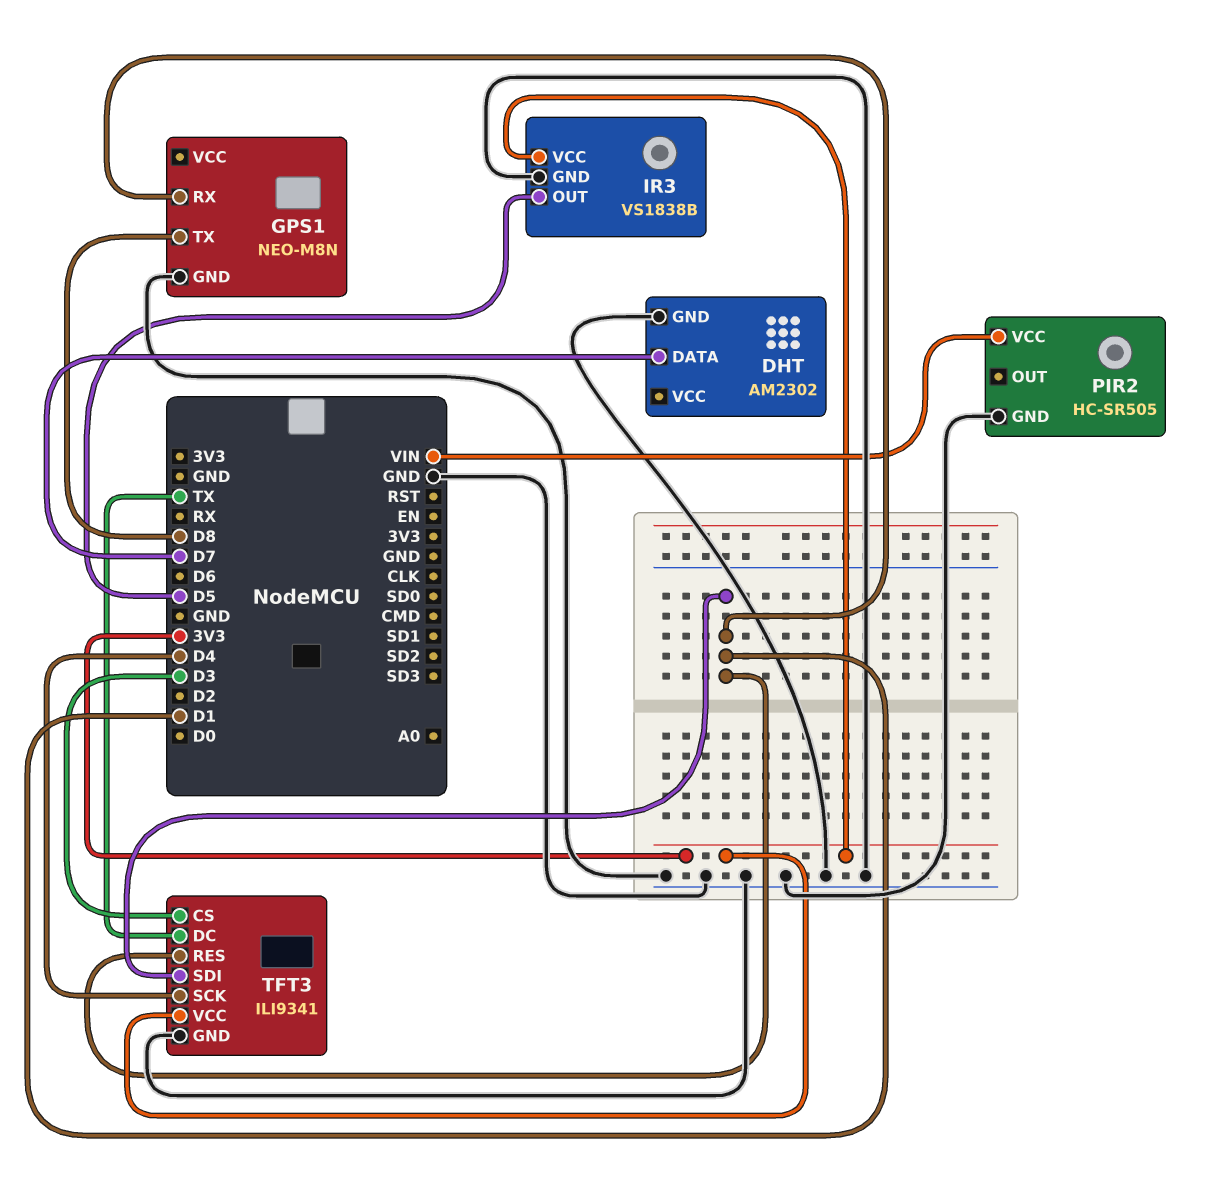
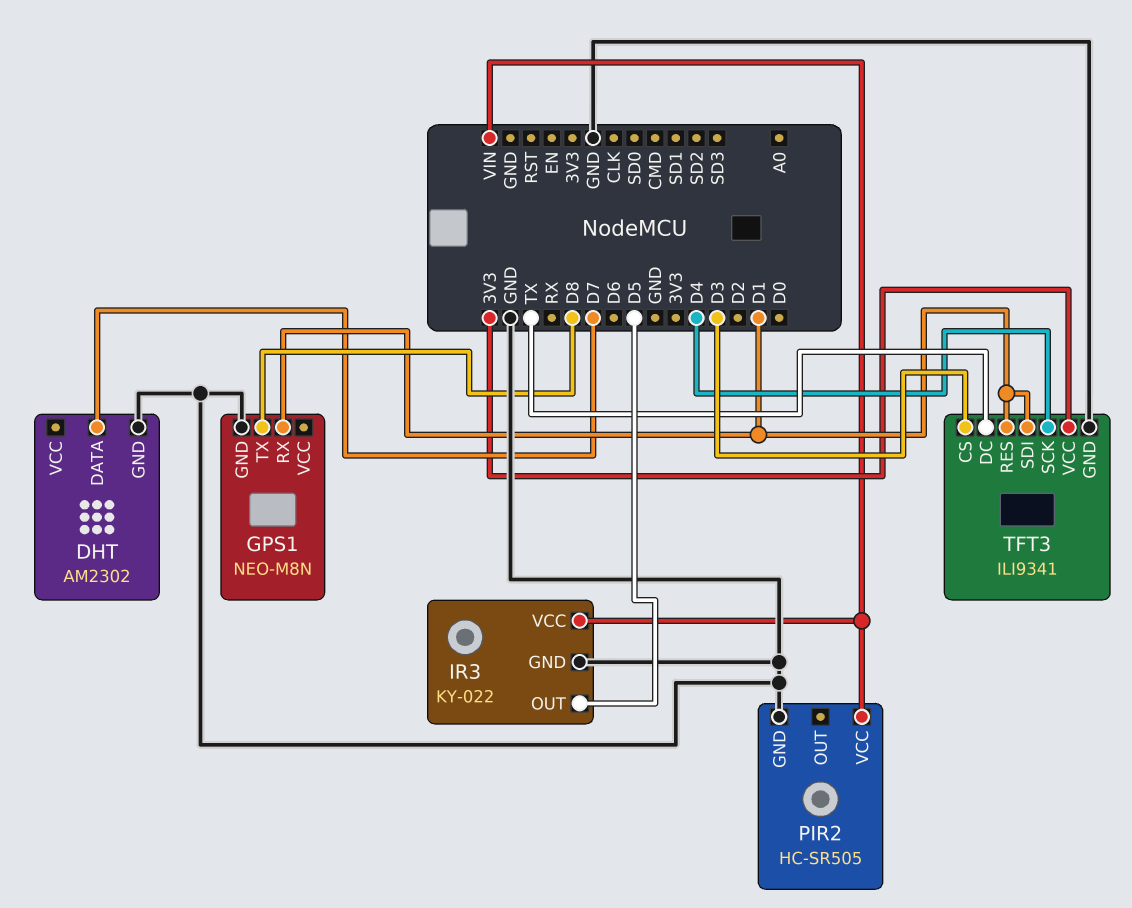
IR3: VS1838B -> KY-022
IR3 pin VCC: 3V3 -> VIN

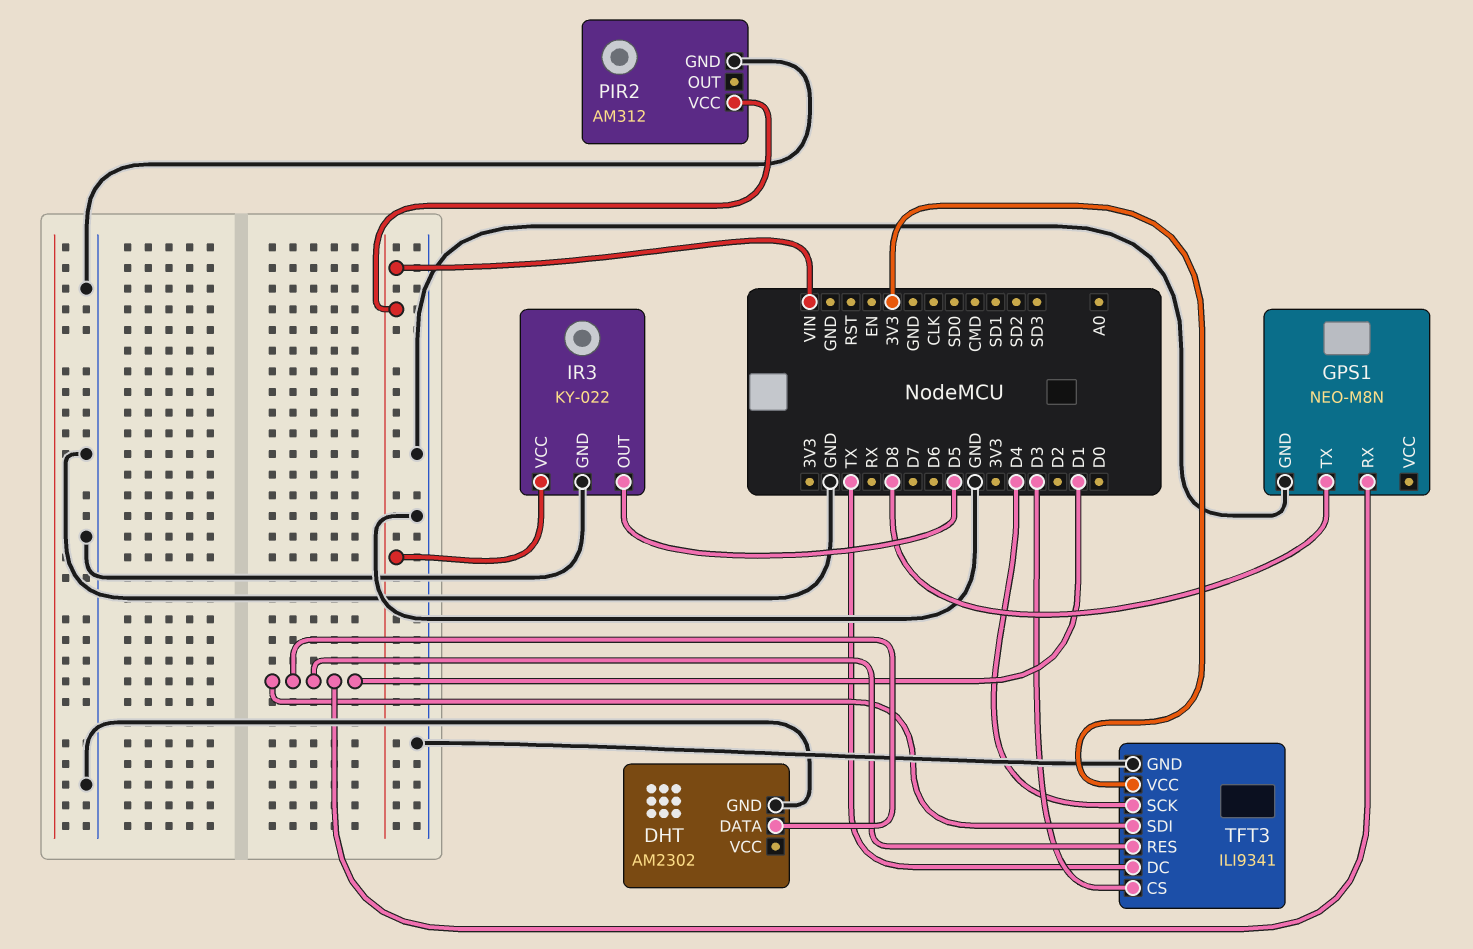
DHT pin DATA: D7 -> D1
PIR2: HC-SR505 -> AM312

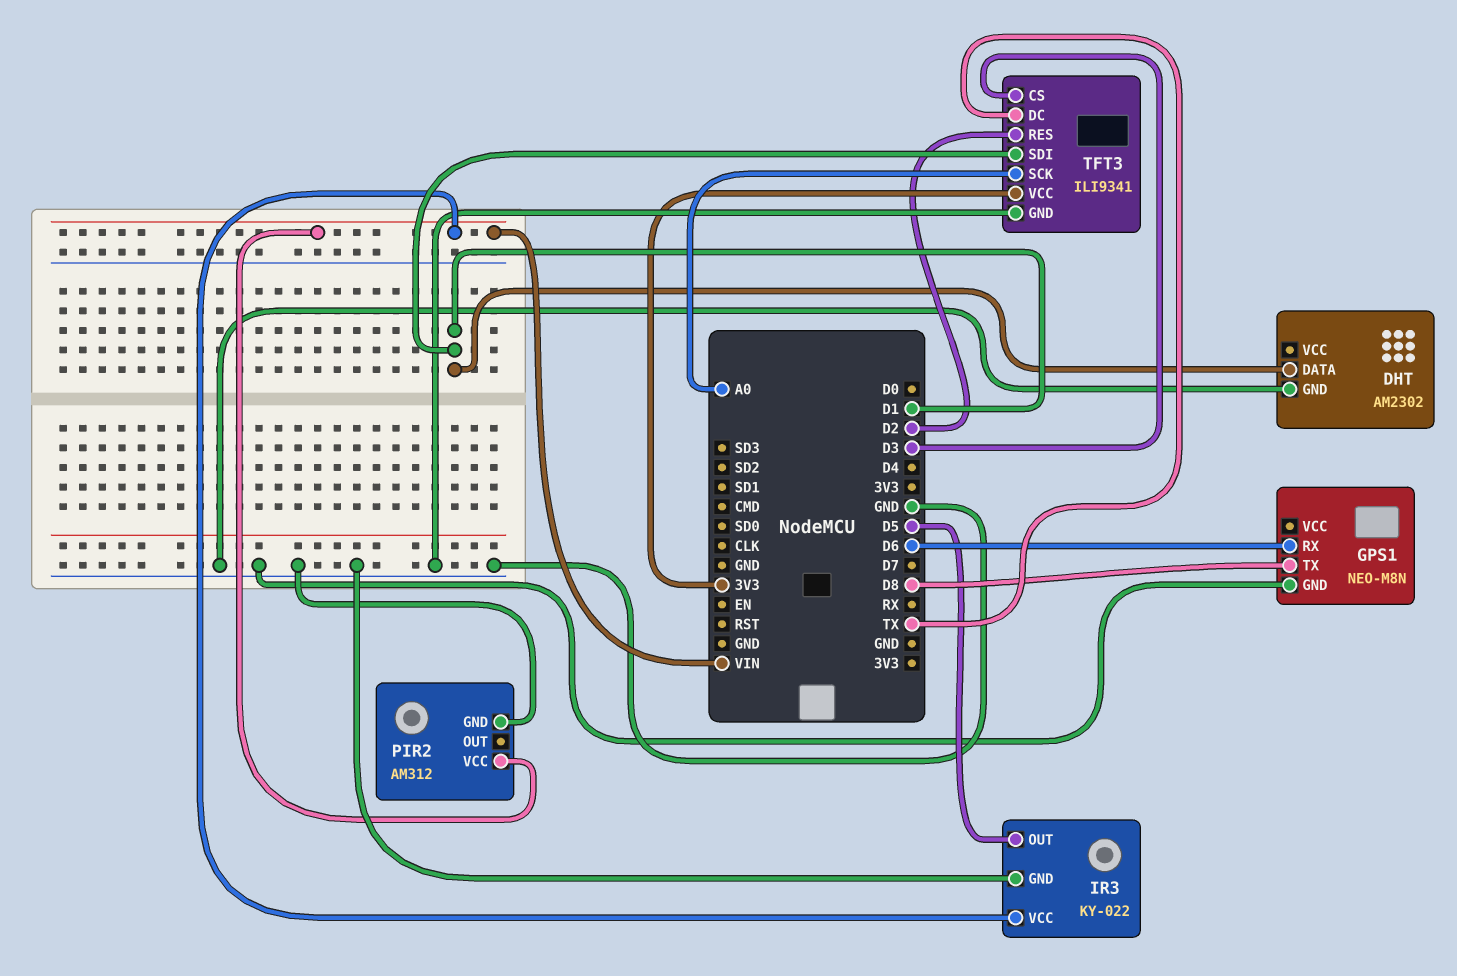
GPS1 pin RX: D1 -> D6
TFT3 pin RES: D1 -> D2
TFT3 pin SCK: D4 -> A0

